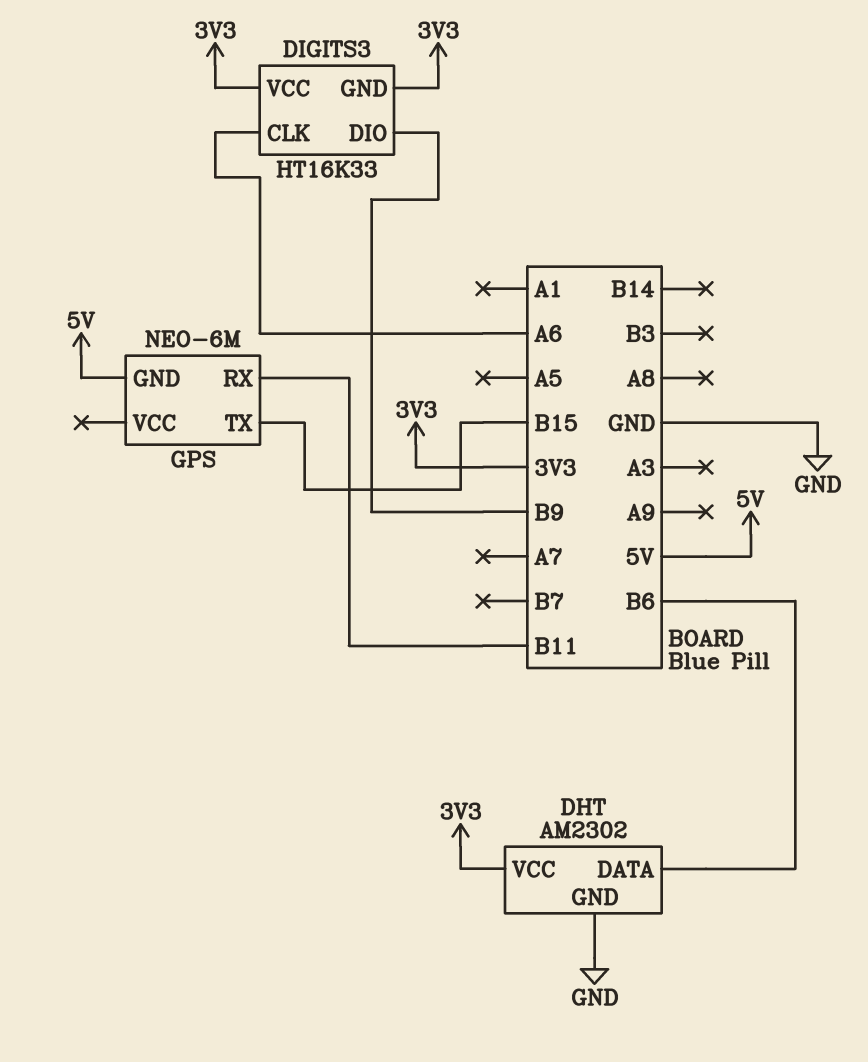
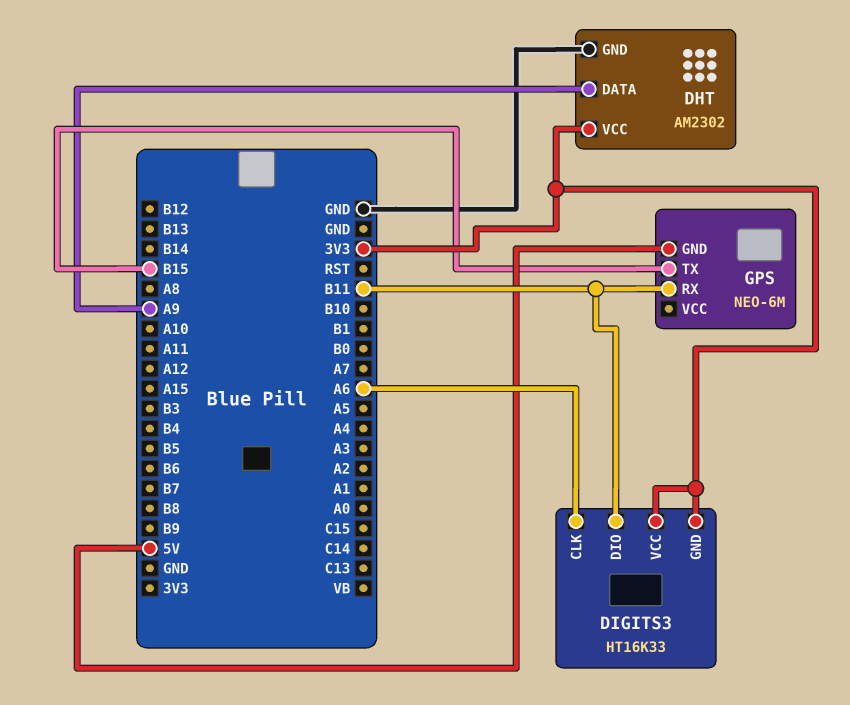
DHT pin DATA: B6 -> A9
DIGITS3 pin DIO: B9 -> B11

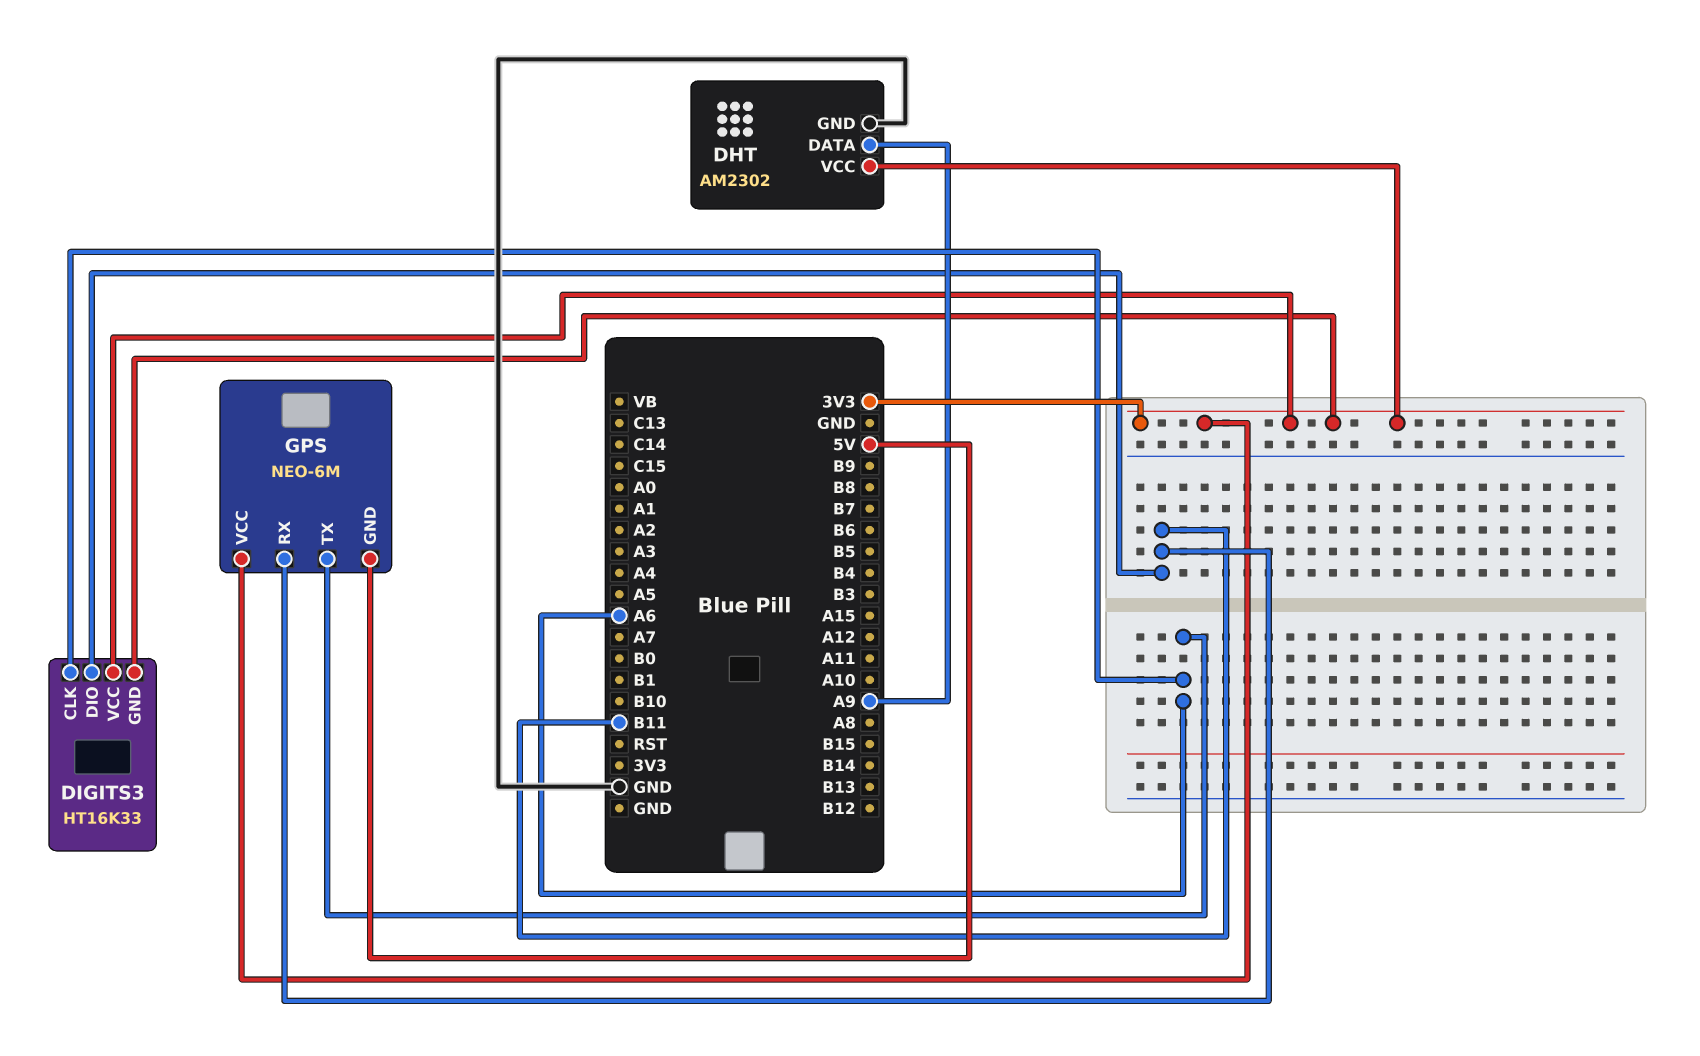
GPS pin TX: B15 -> A6
GPS pin VCC: none -> 3V3

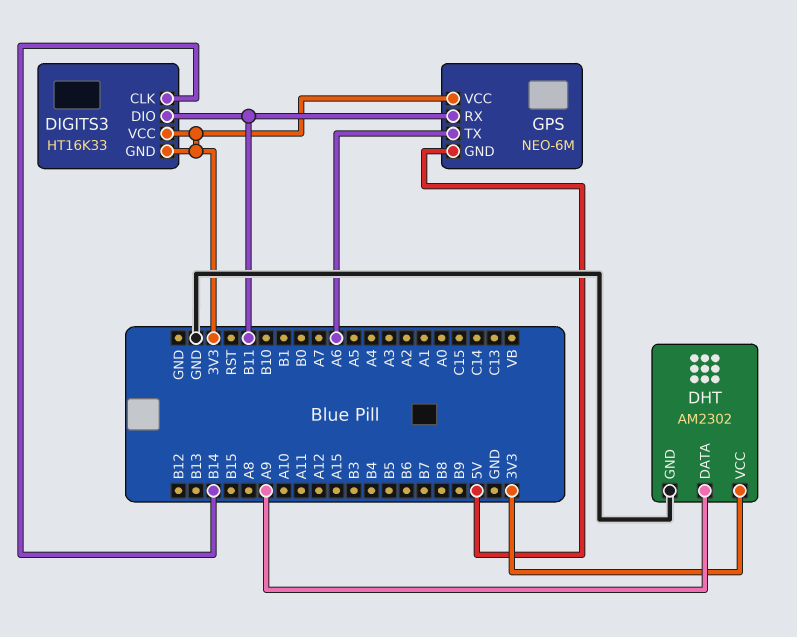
DIGITS3 pin CLK: A6 -> B14

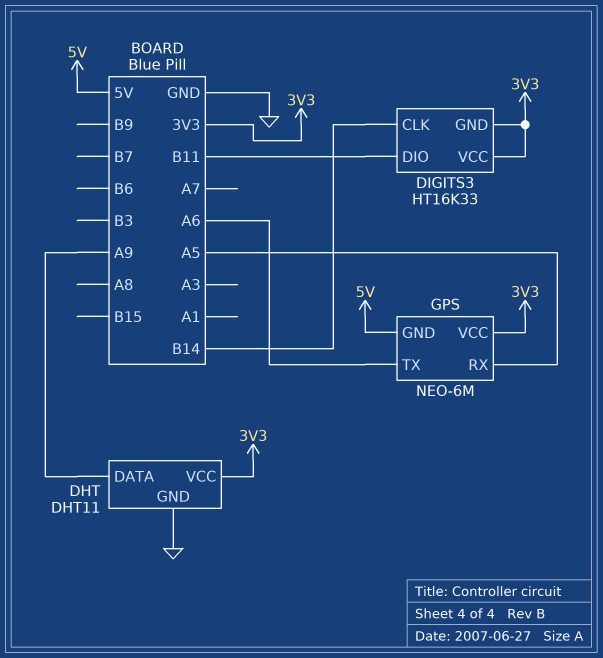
DHT: AM2302 -> DHT11
GPS pin RX: B11 -> A5

